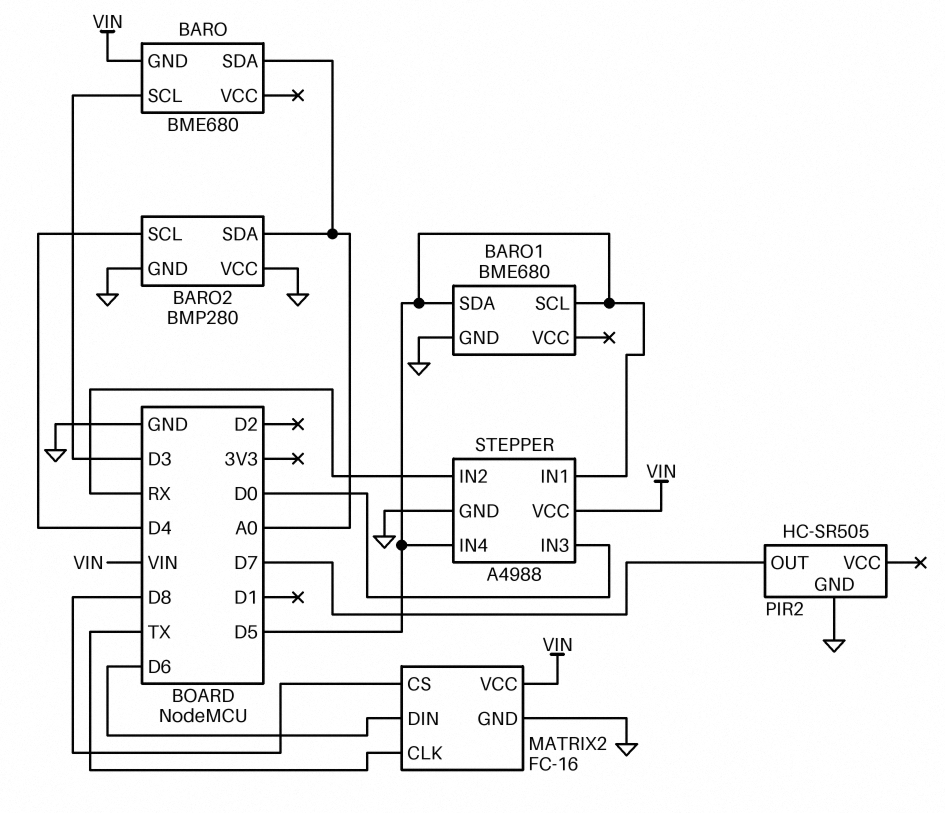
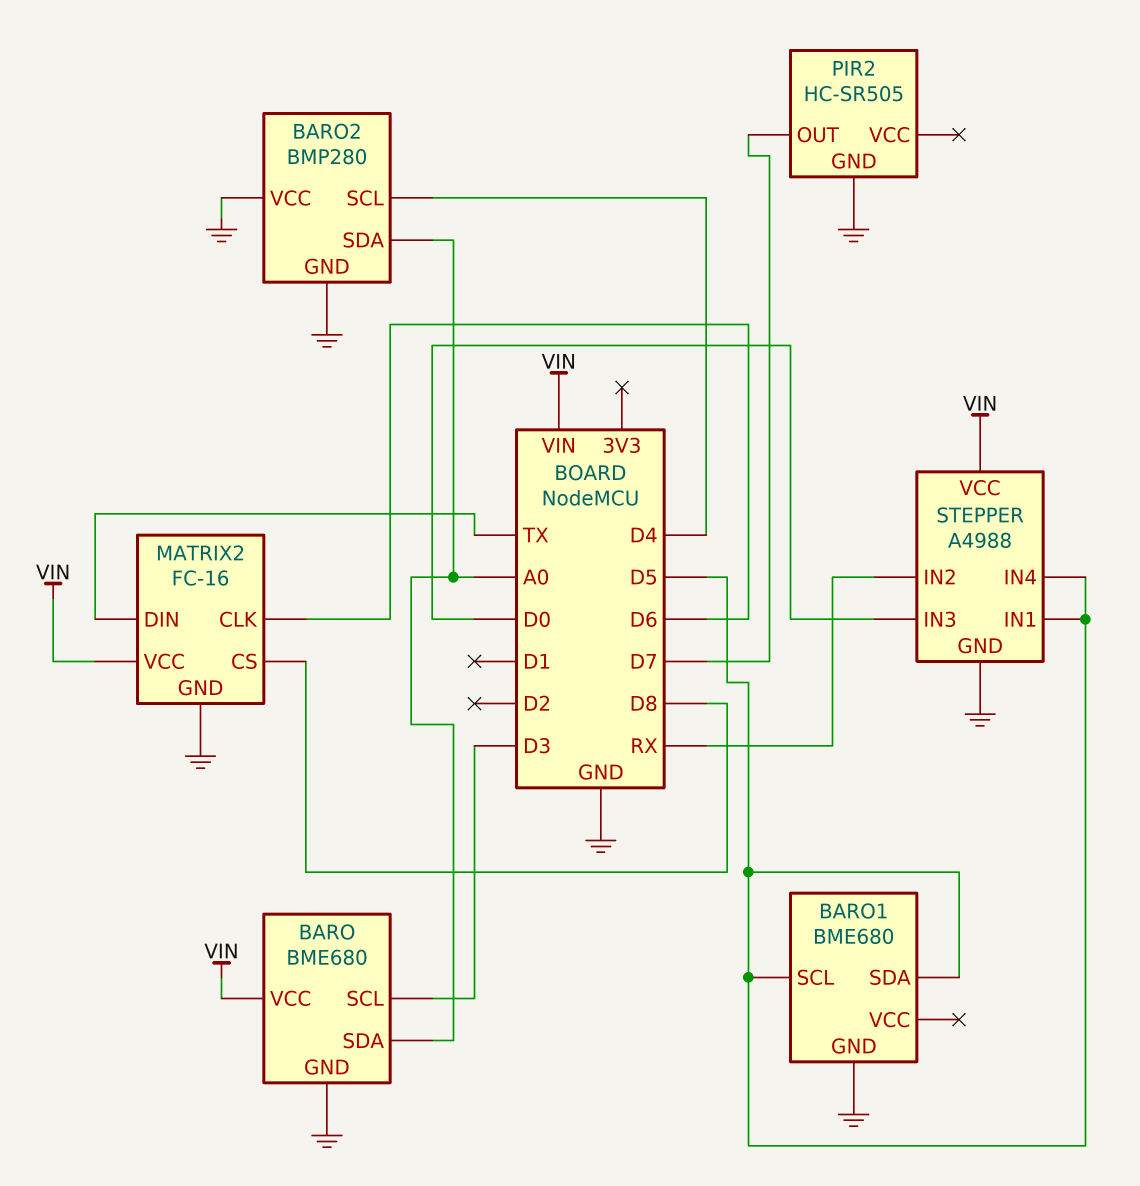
BARO pin GND: VIN -> GND
BARO pin VCC: none -> VIN
MATRIX2 pin CLK: TX -> D6
MATRIX2 pin DIN: D6 -> TX

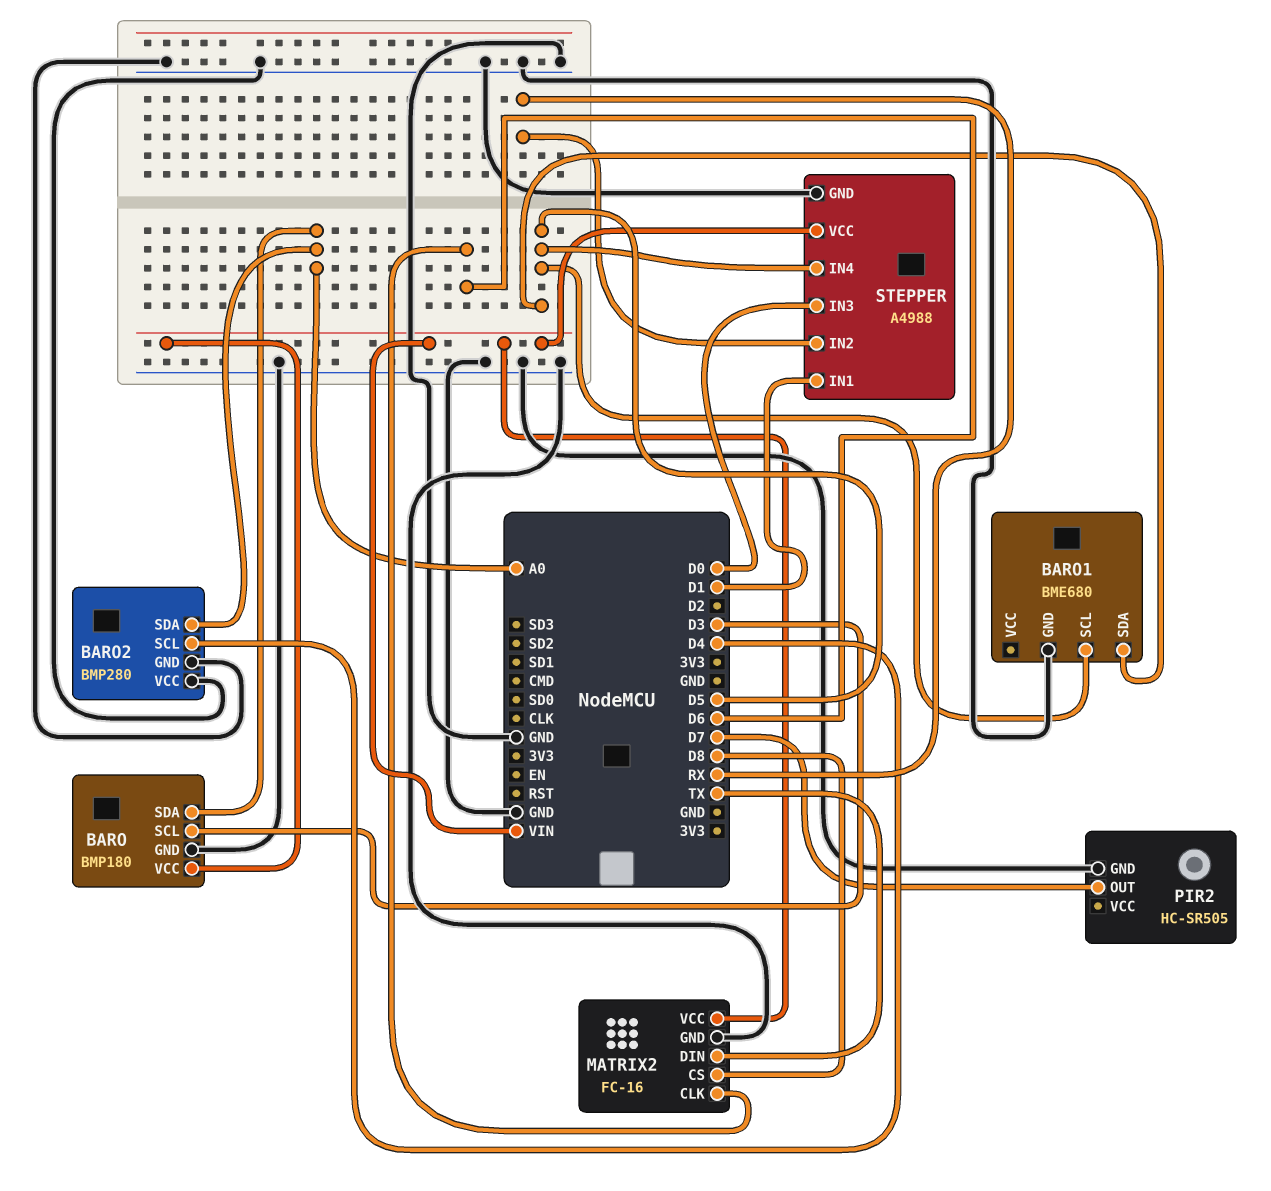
BARO: BME680 -> BMP180
STEPPER pin IN1: D5 -> D1

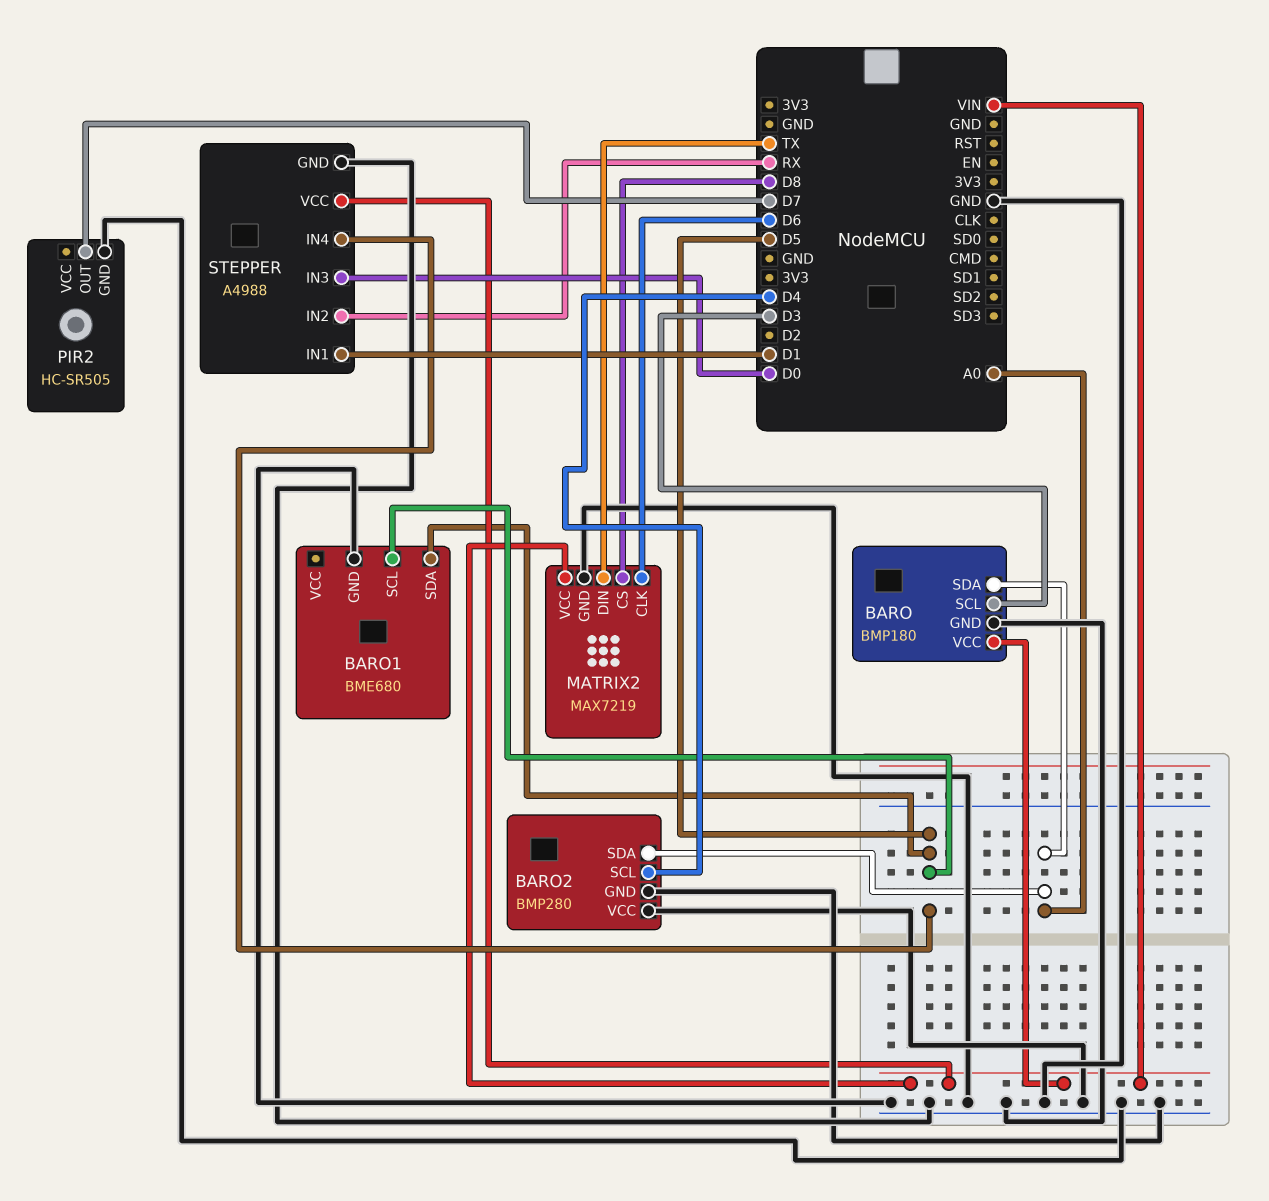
MATRIX2: FC-16 -> MAX7219

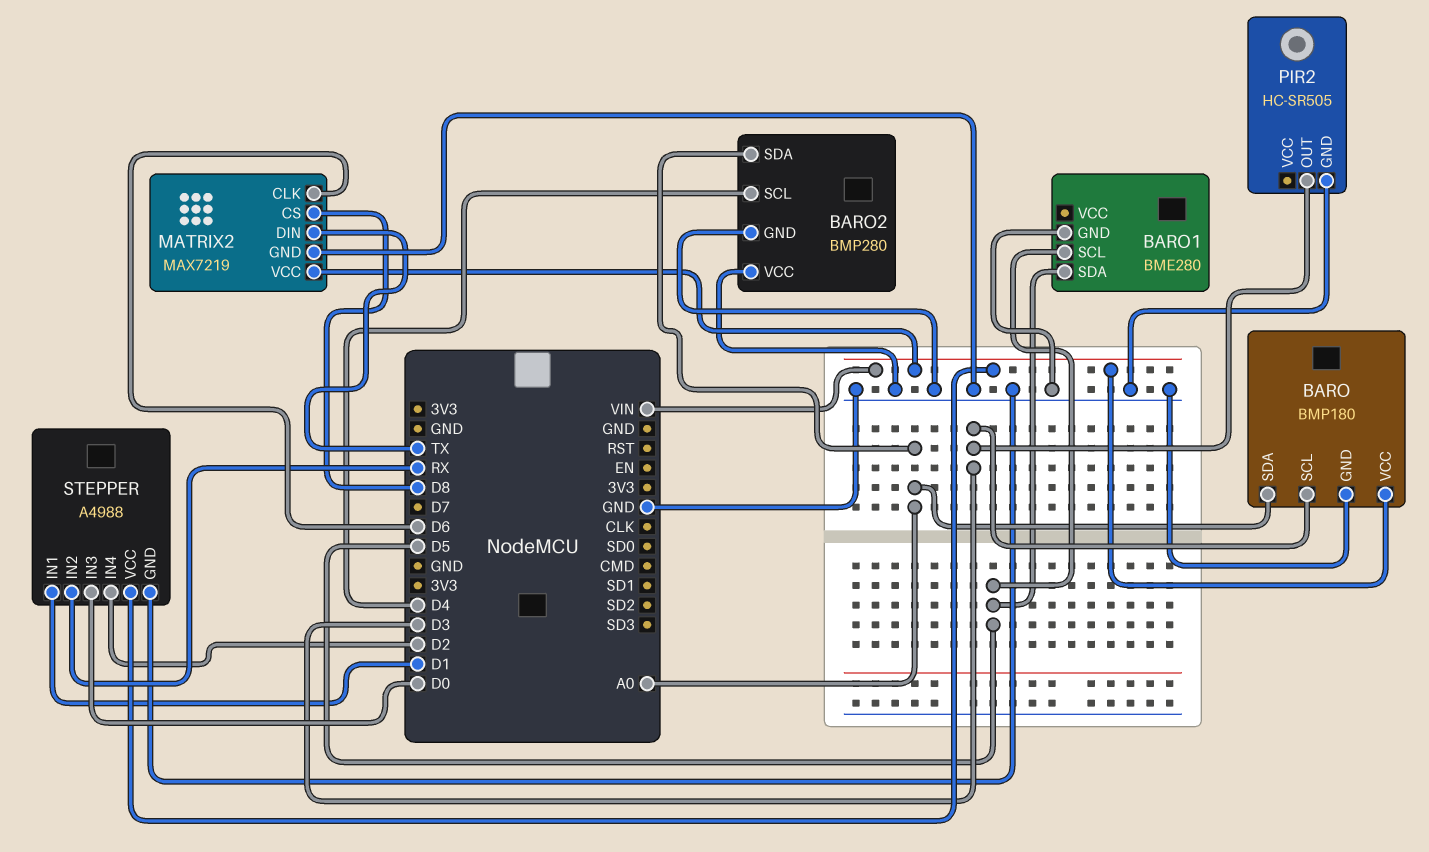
BARO1: BME680 -> BME280
PIR2 pin OUT: D7 -> D3
STEPPER pin IN4: D5 -> D2

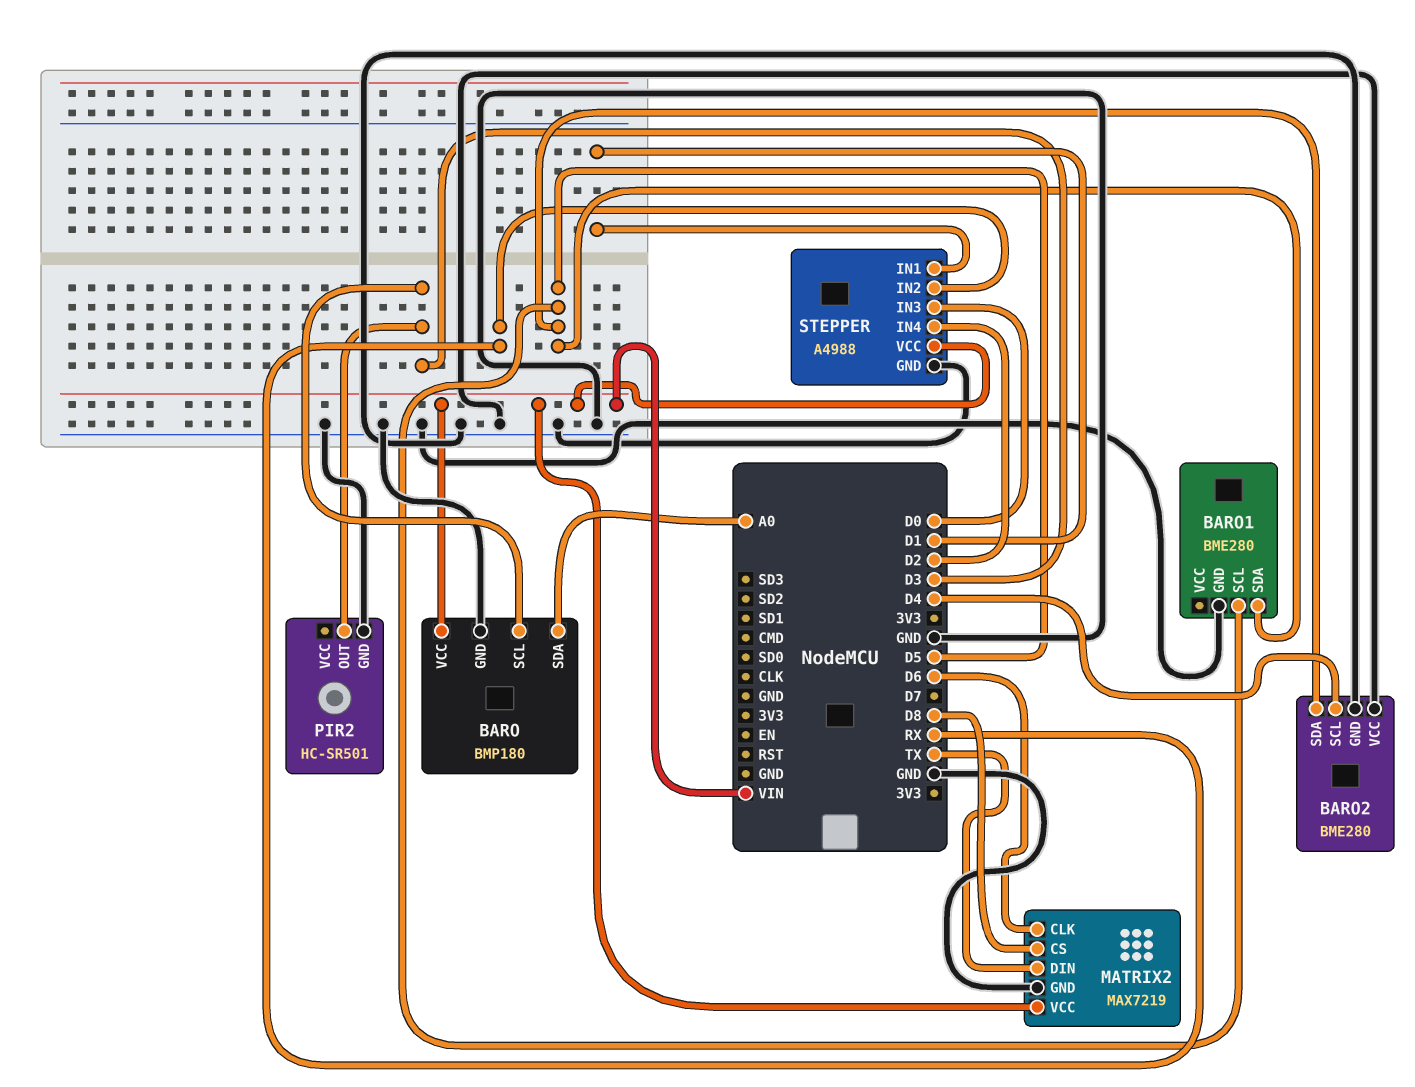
BARO2: BMP280 -> BME280
BARO2 pin SDA: A0 -> D5
PIR2: HC-SR505 -> HC-SR501

